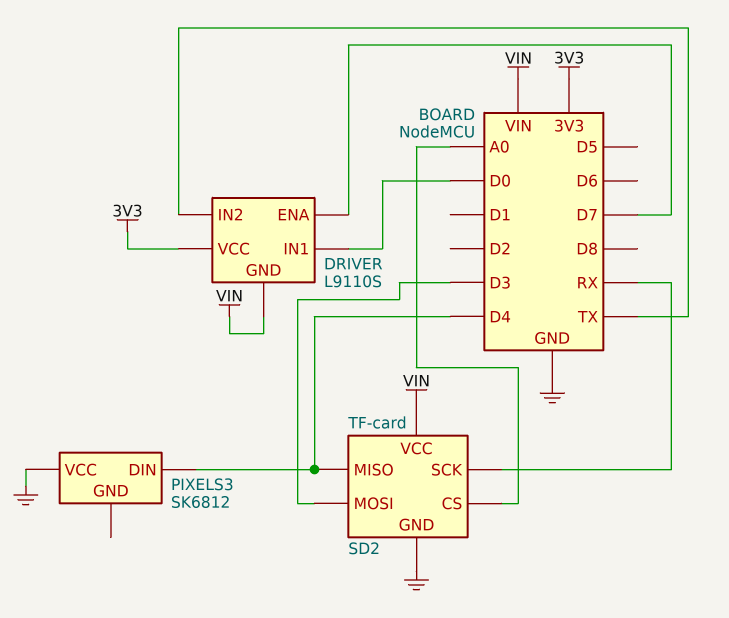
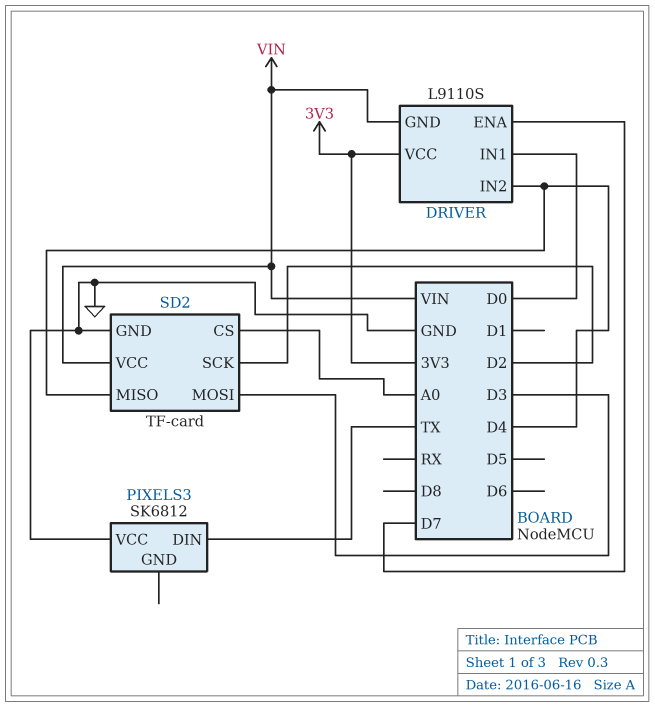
DRIVER pin IN2: TX -> D4
PIXELS3 pin DIN: D4 -> TX
SD2 pin SCK: RX -> D2

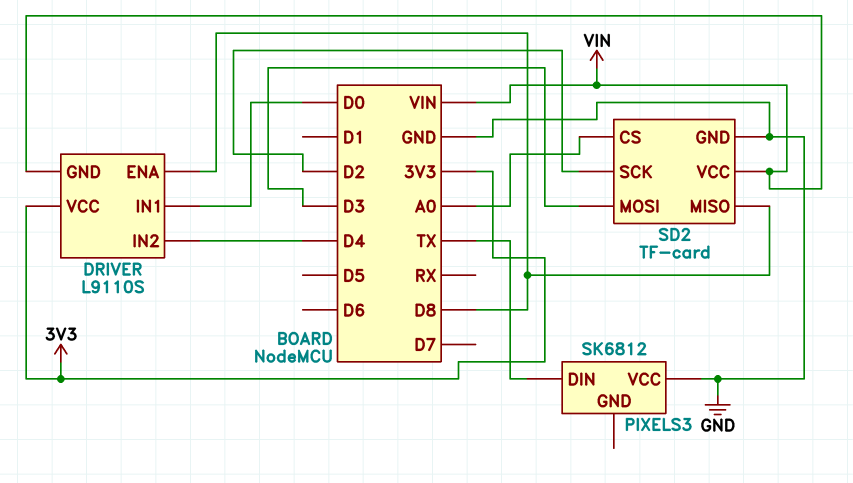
DRIVER pin ENA: D7 -> D8
SD2 pin MISO: D4 -> D8

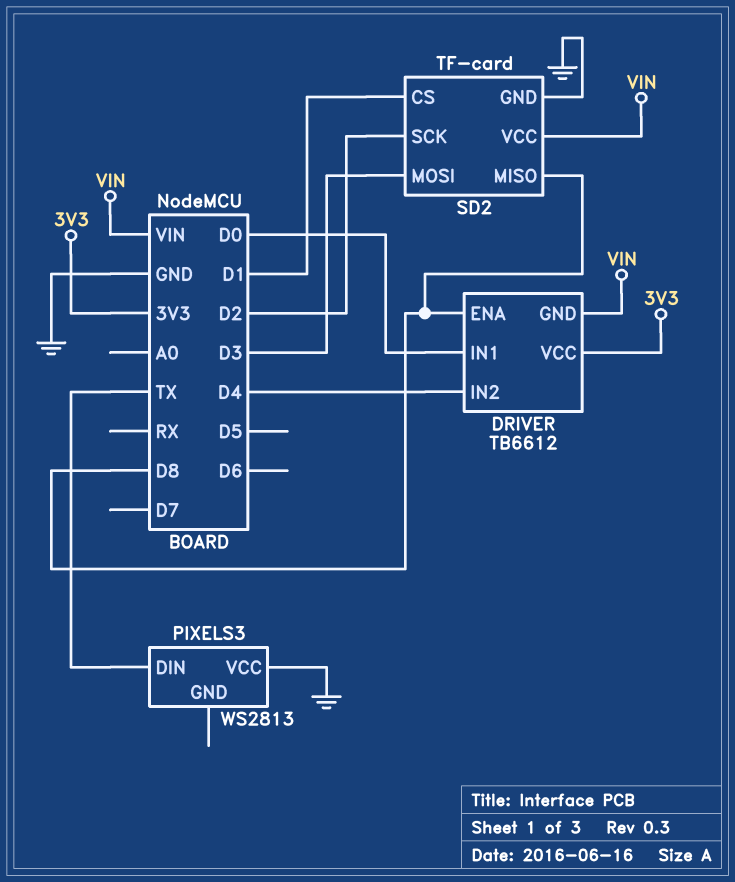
DRIVER: L9110S -> TB6612
PIXELS3: SK6812 -> WS2813
SD2 pin CS: A0 -> D1

